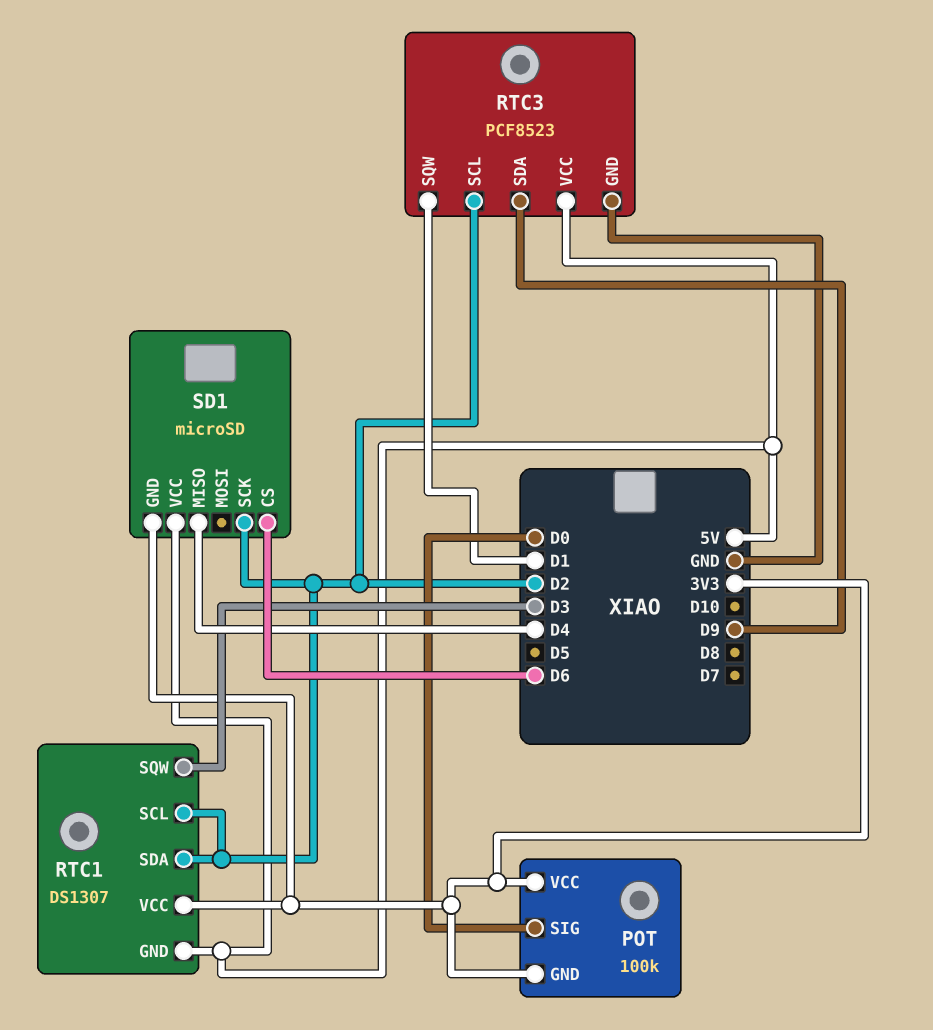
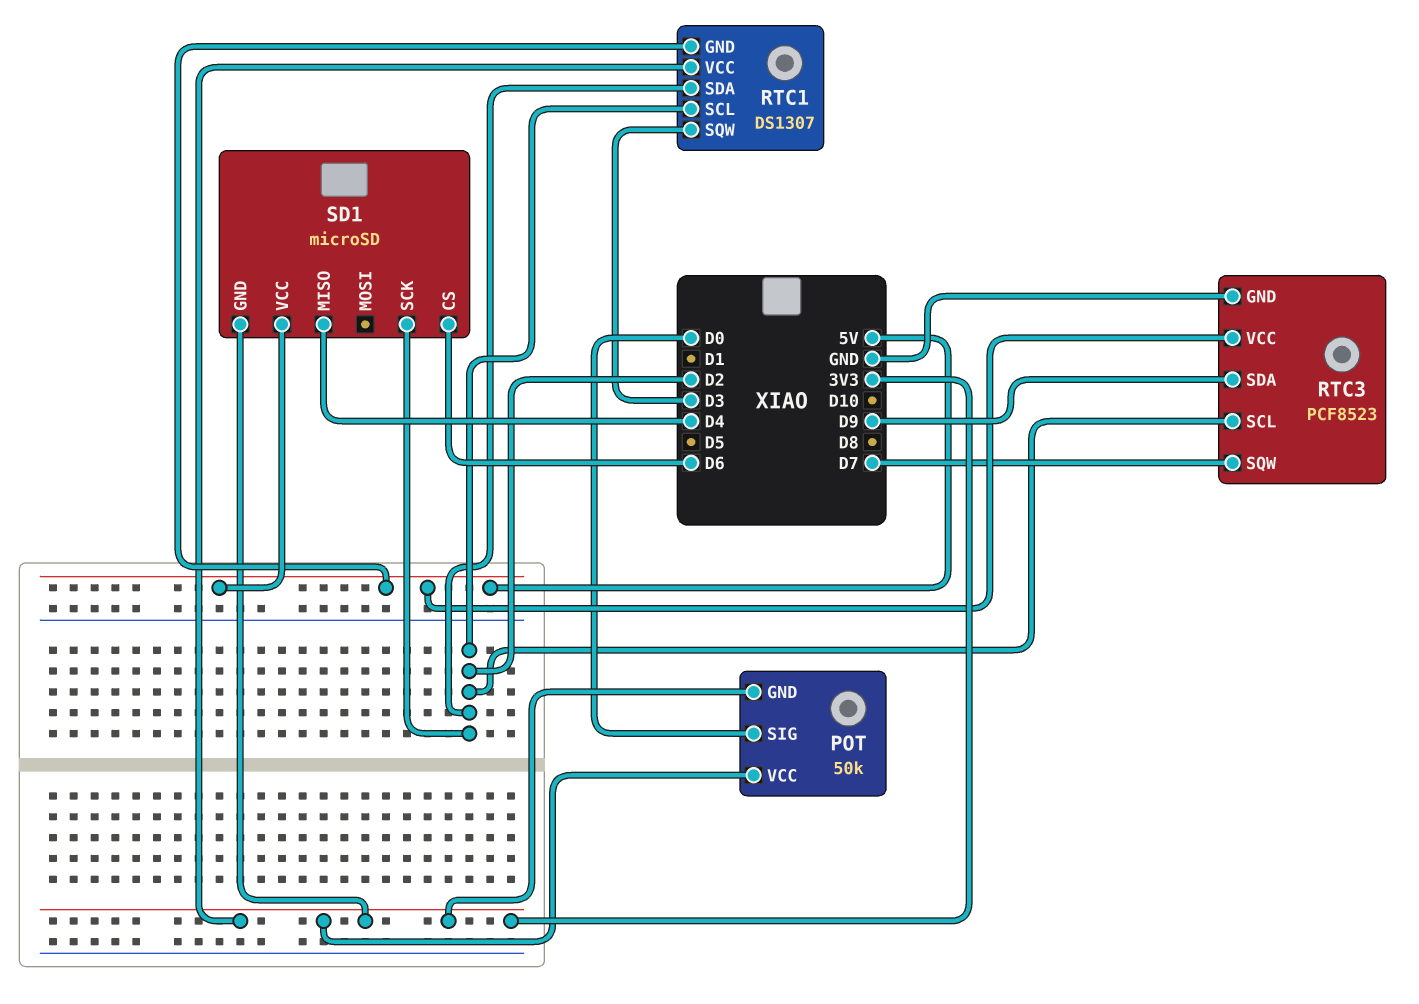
POT: 100k -> 50k
RTC3 pin SQW: D1 -> D7

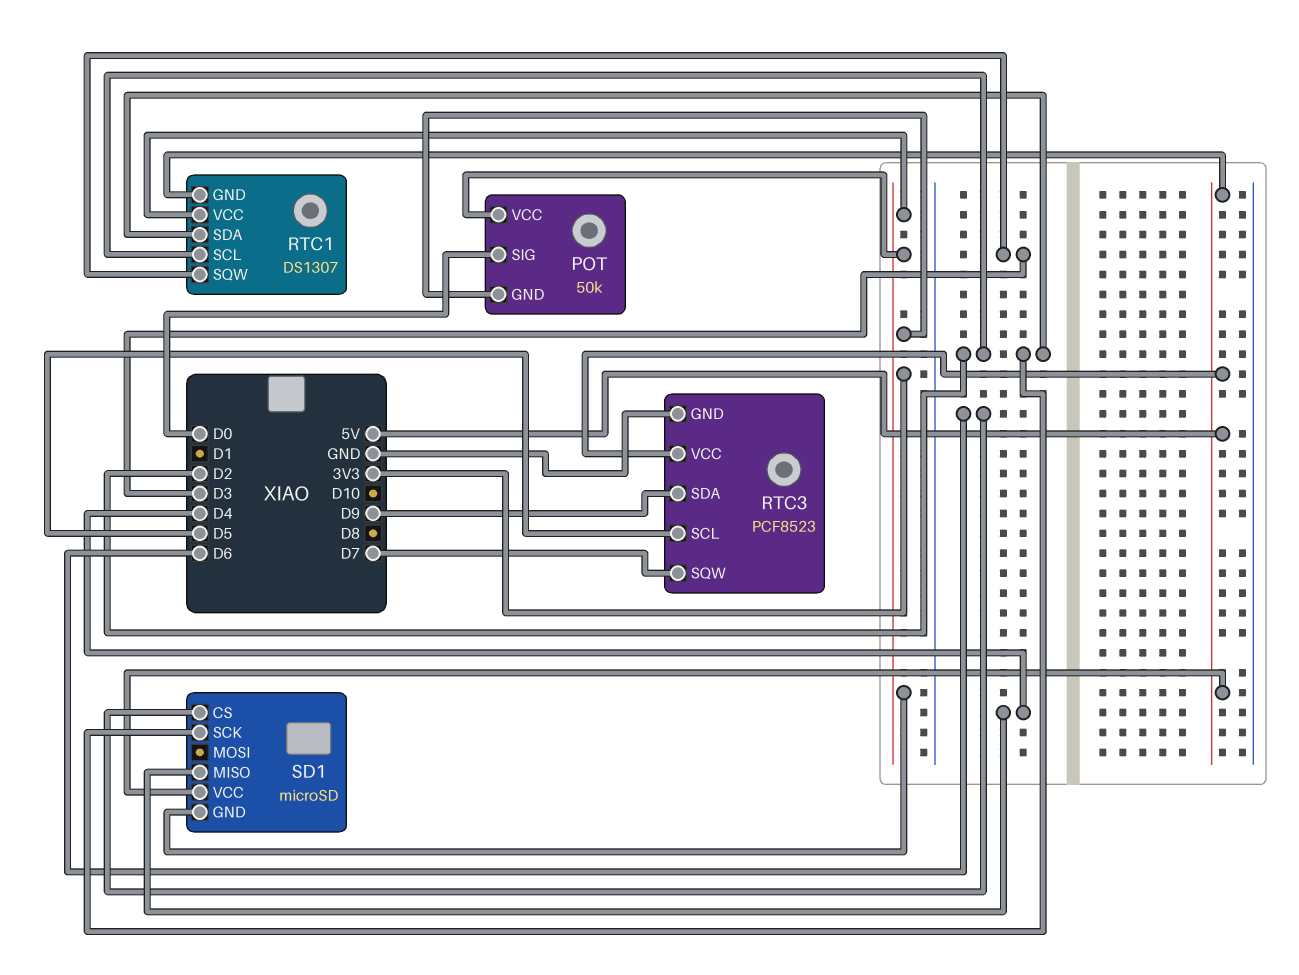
RTC3 pin SCL: D2 -> D5

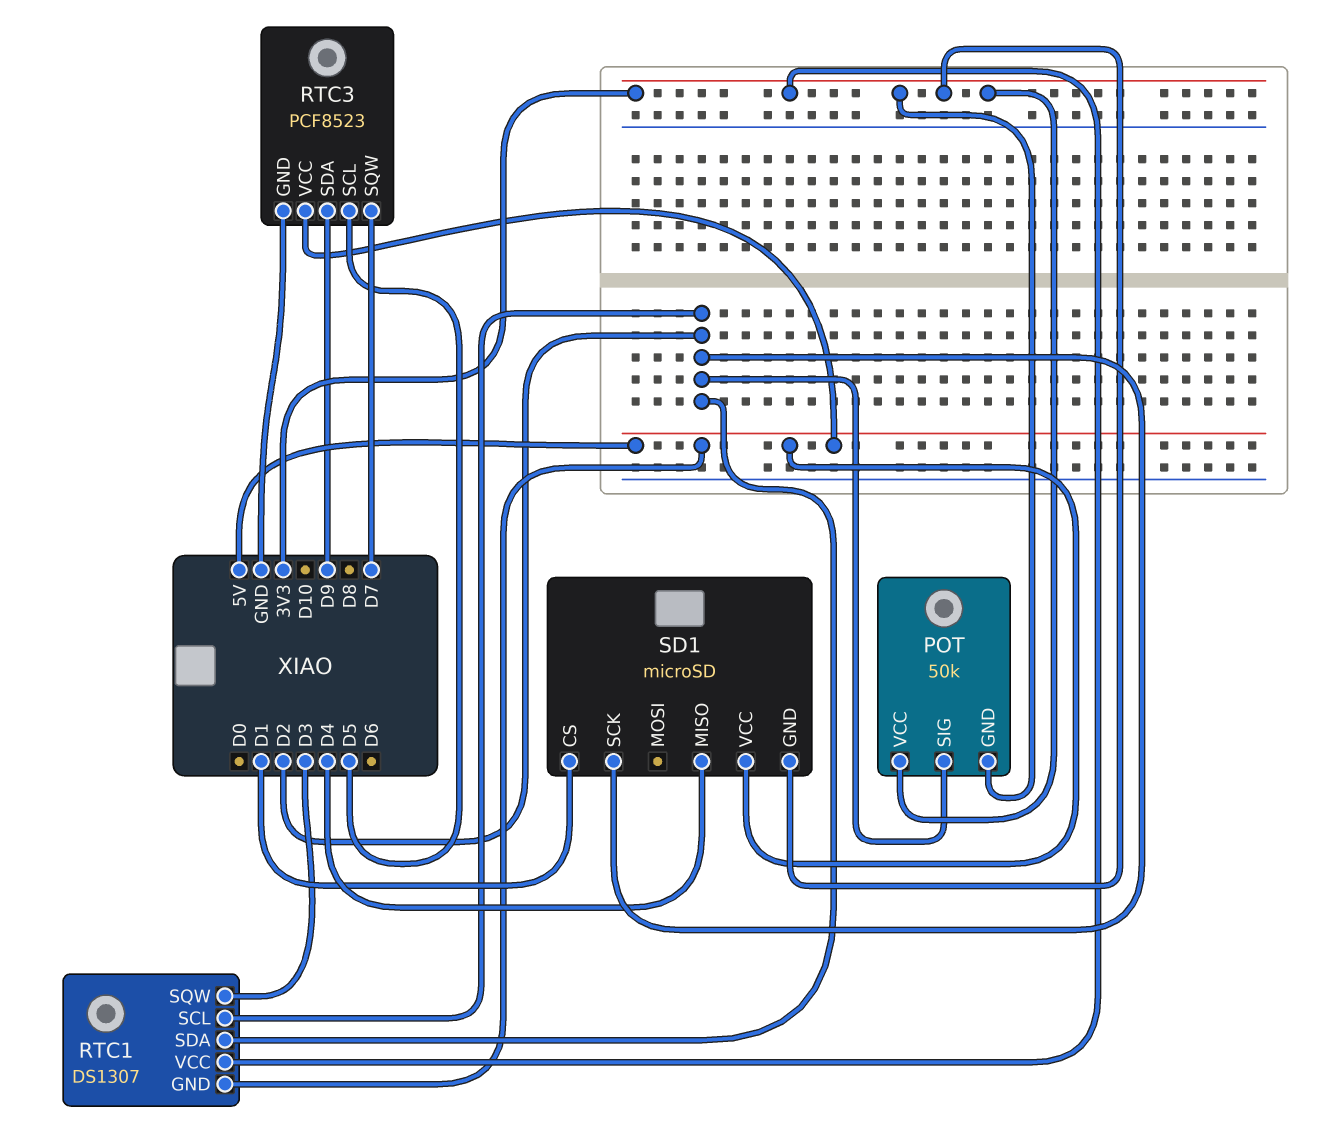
POT pin SIG: D0 -> D2
SD1 pin CS: D6 -> D1

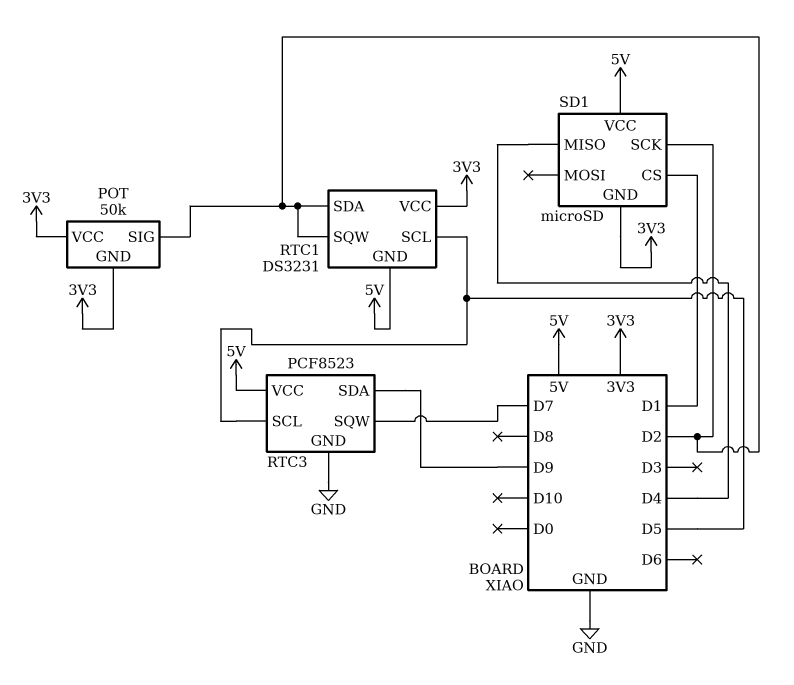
RTC1: DS1307 -> DS3231
RTC1 pin SCL: D2 -> D5
RTC1 pin SQW: D3 -> D2

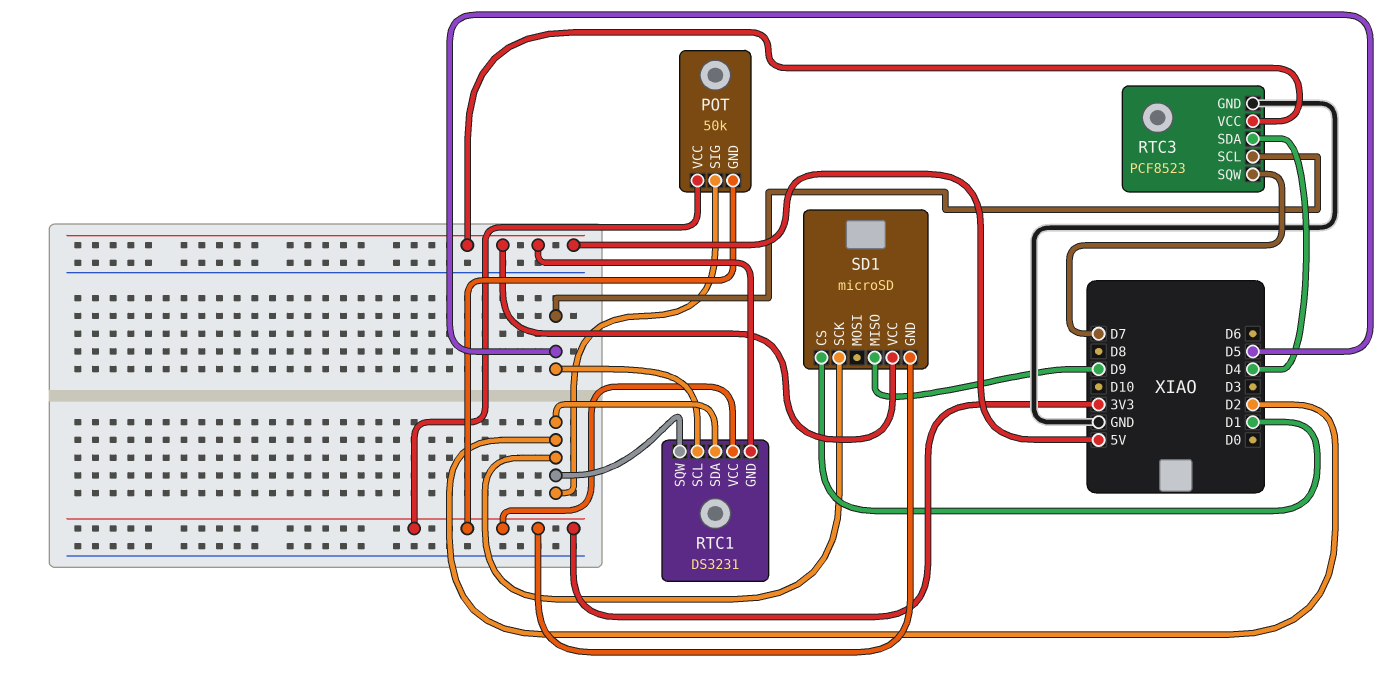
RTC3 pin SDA: D9 -> D4
SD1 pin MISO: D4 -> D9

